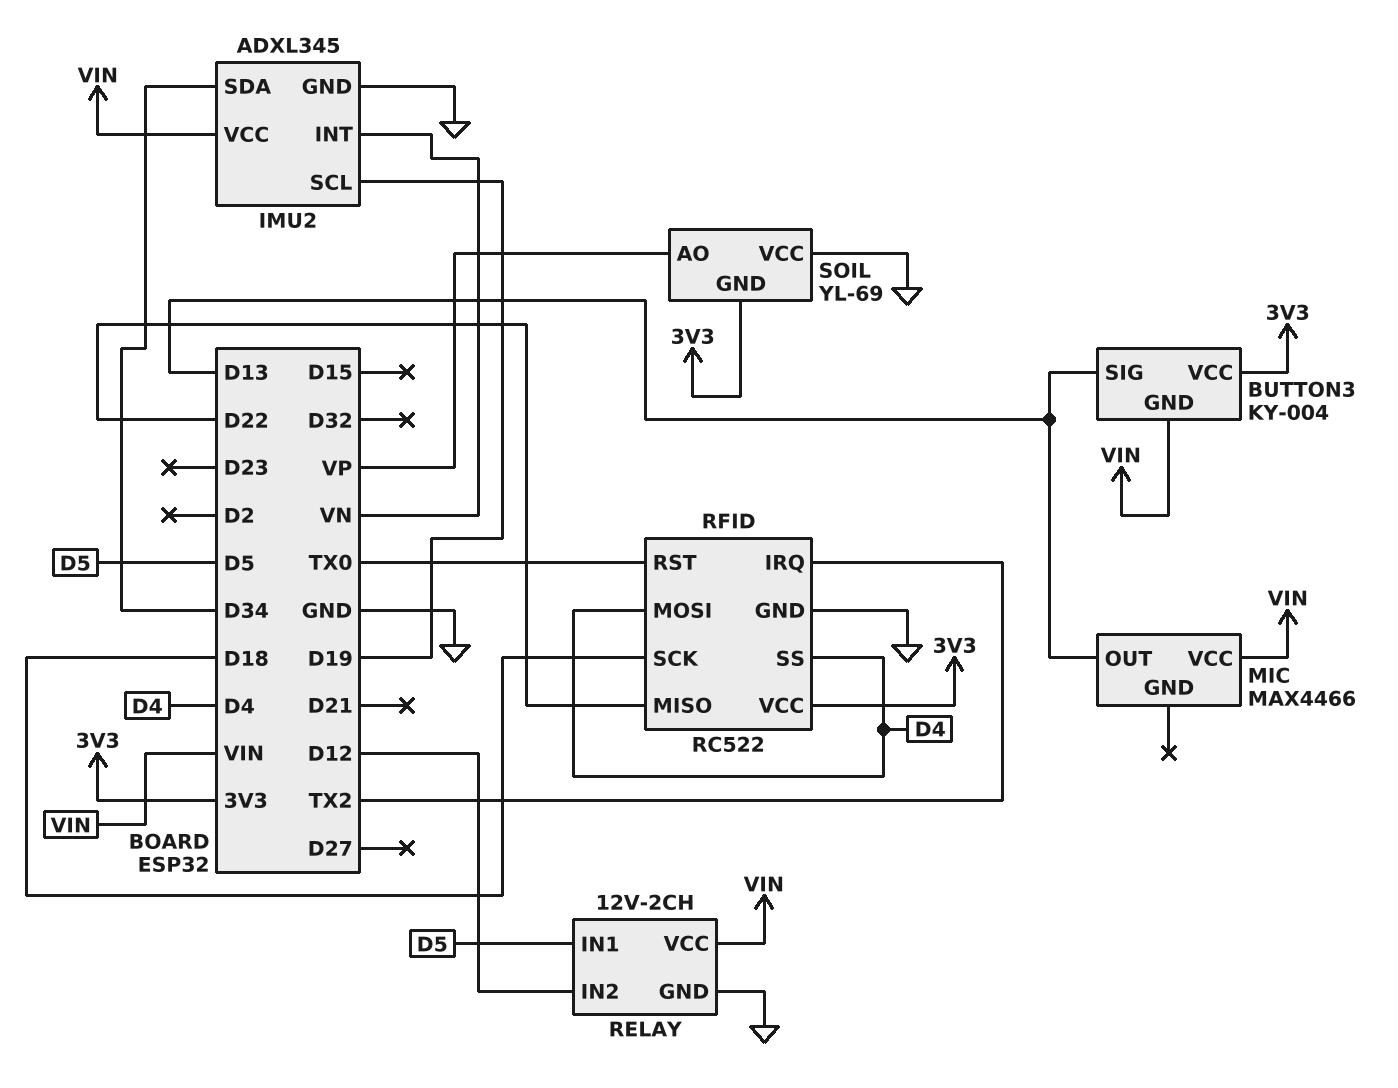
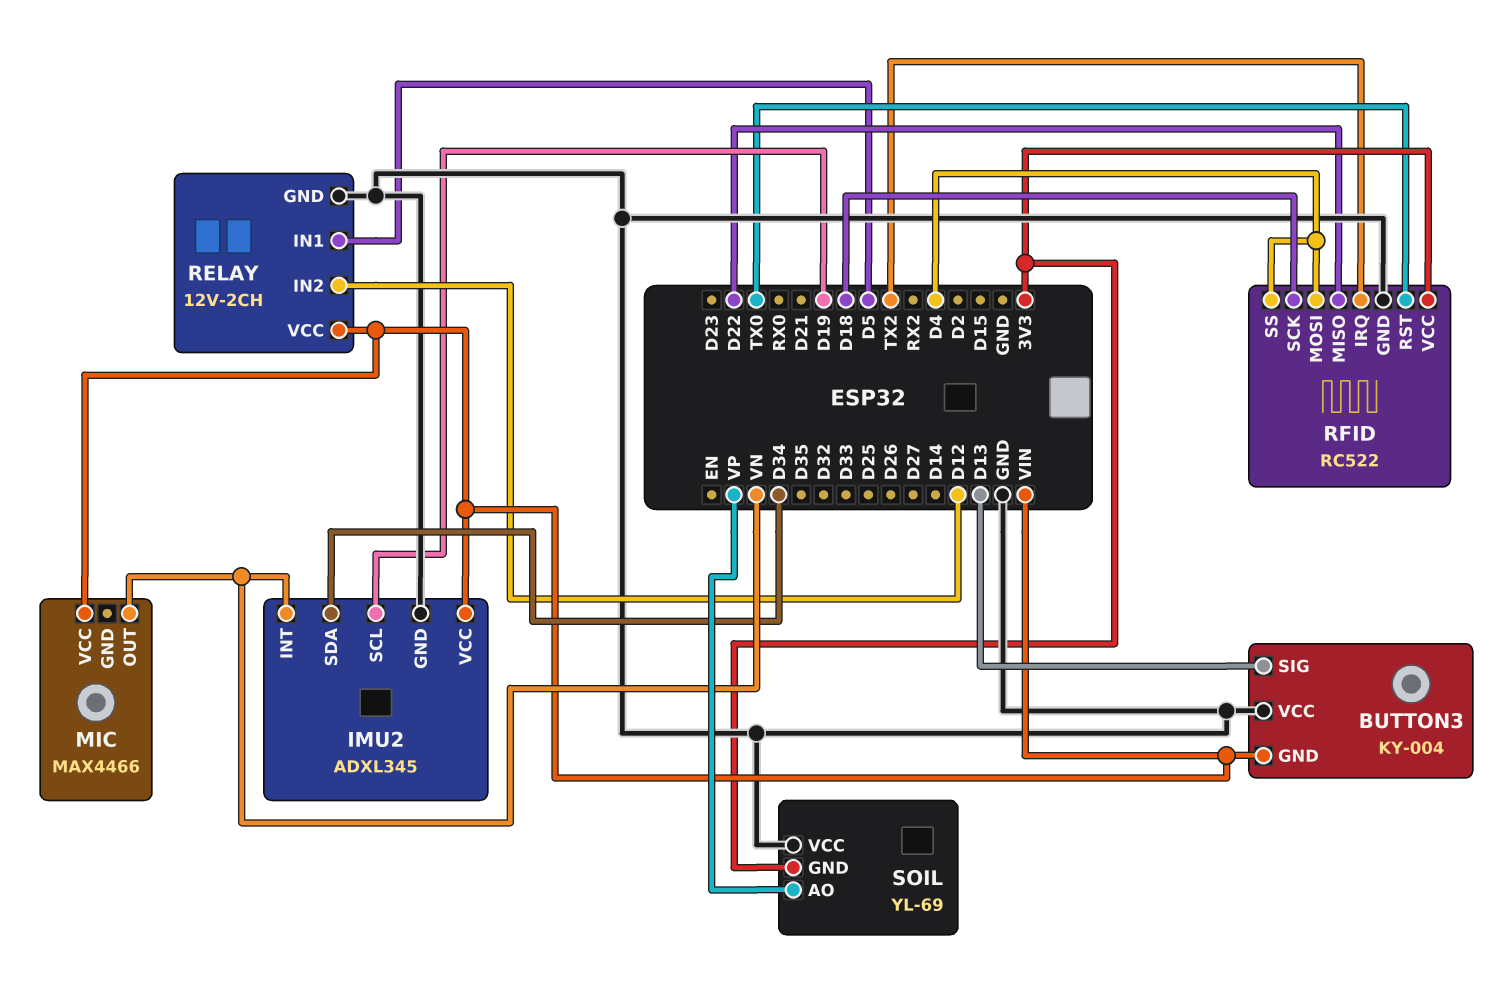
BUTTON3 pin VCC: 3V3 -> GND
MIC pin OUT: D13 -> VN

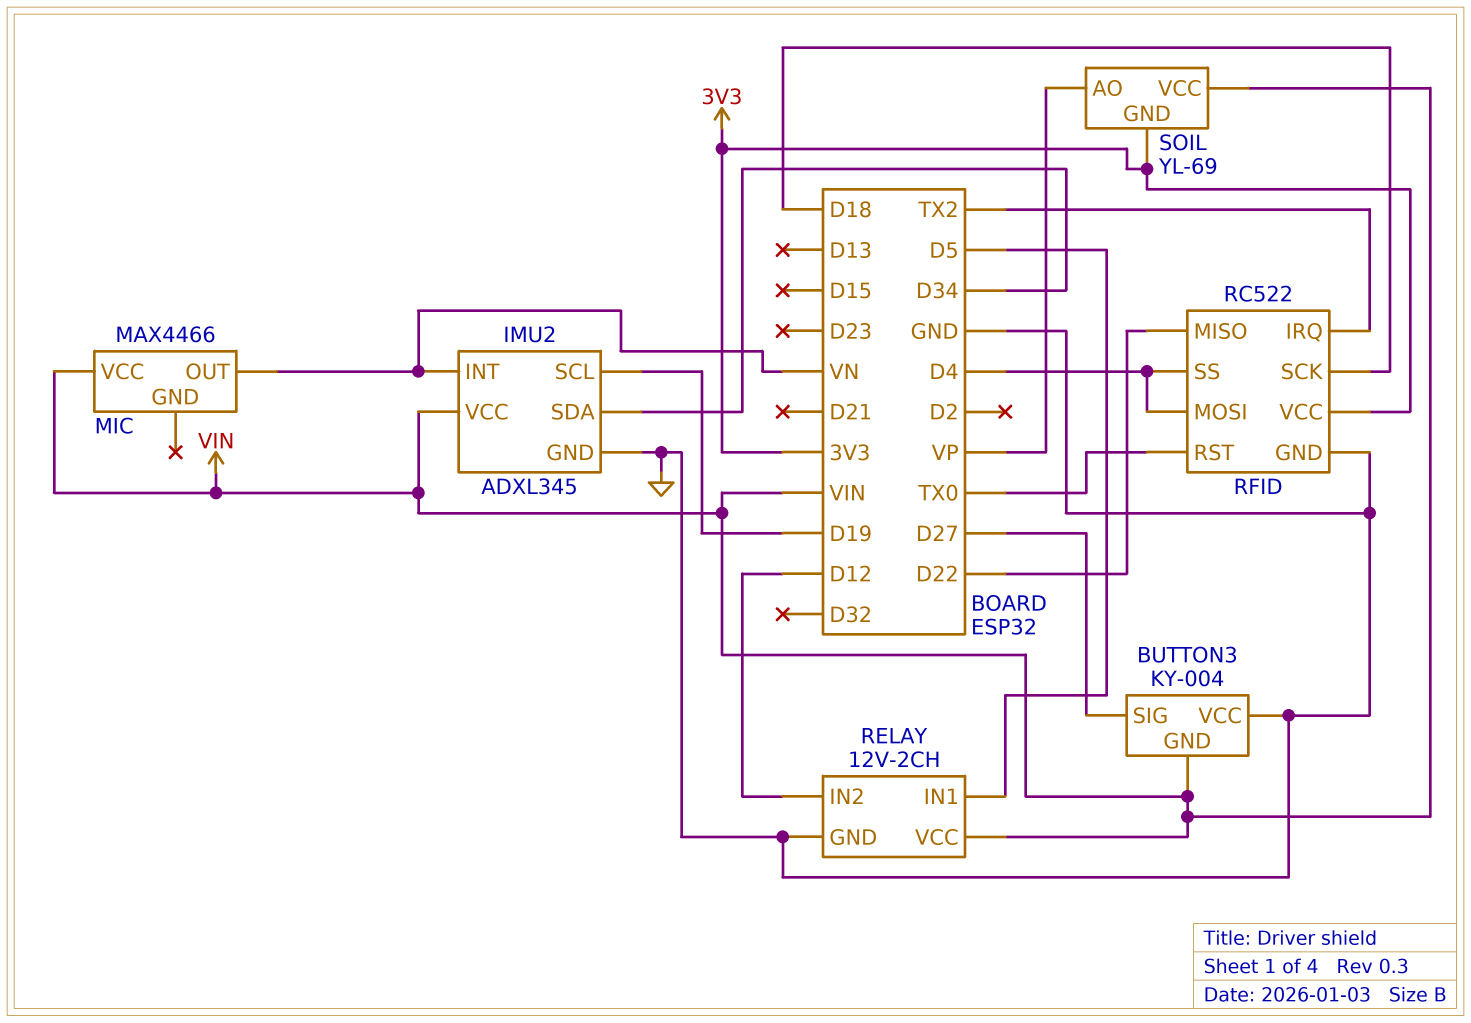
BUTTON3 pin SIG: D13 -> D27
SOIL pin VCC: GND -> VIN

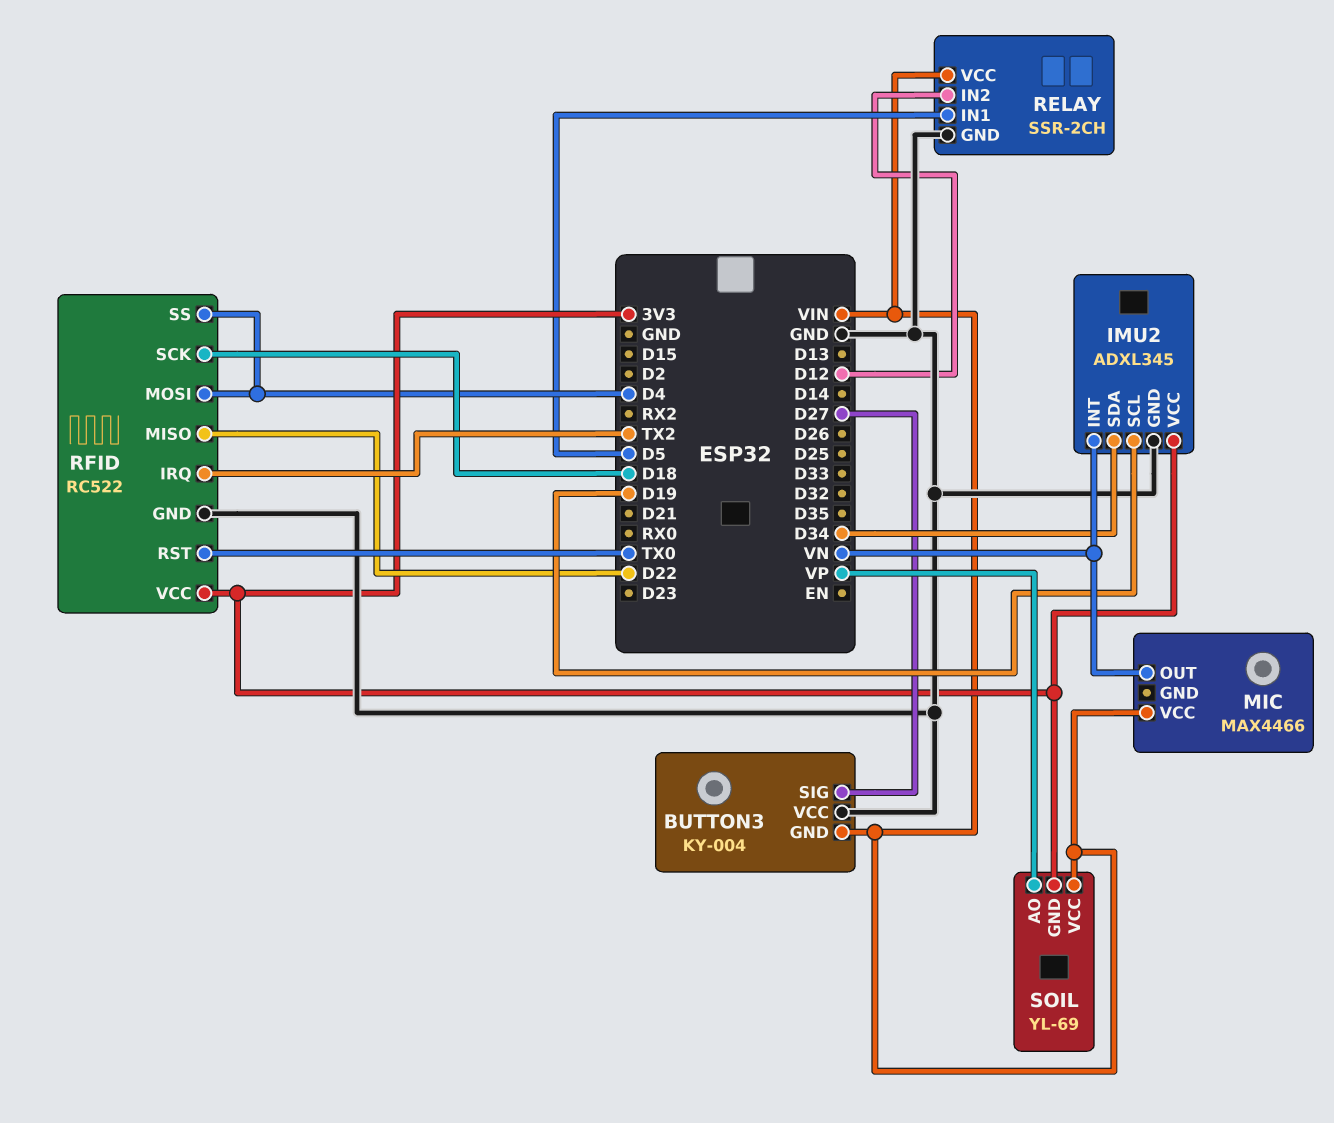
IMU2 pin VCC: VIN -> 3V3
RELAY: 12V-2CH -> SSR-2CH

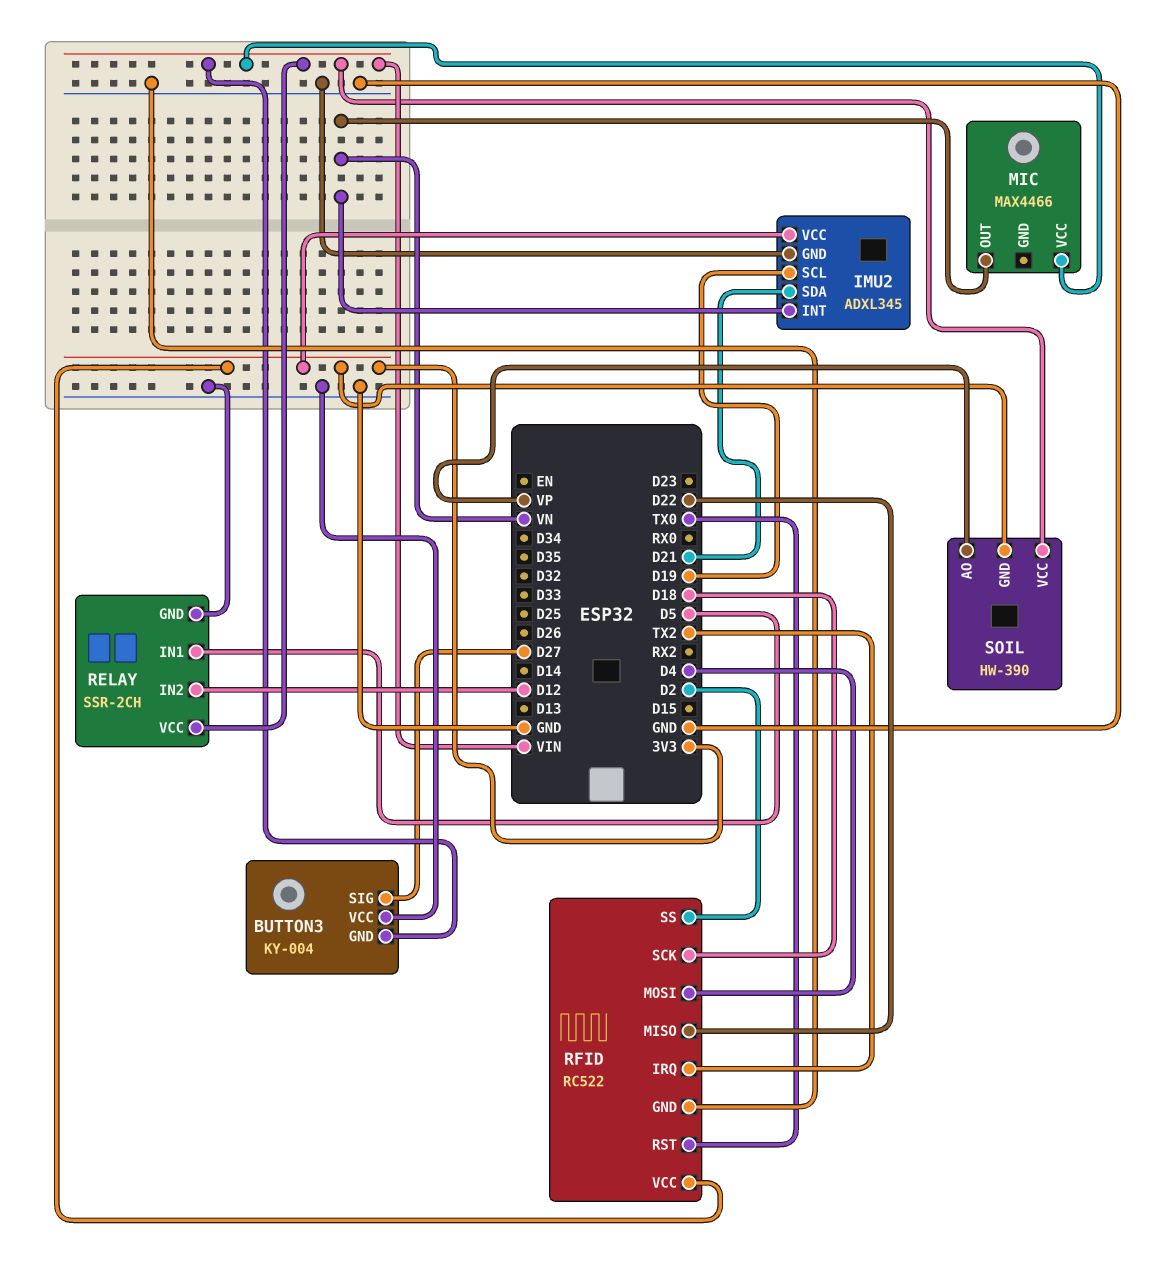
IMU2 pin SDA: D34 -> D21
RFID pin SS: D4 -> D2
SOIL: YL-69 -> HW-390

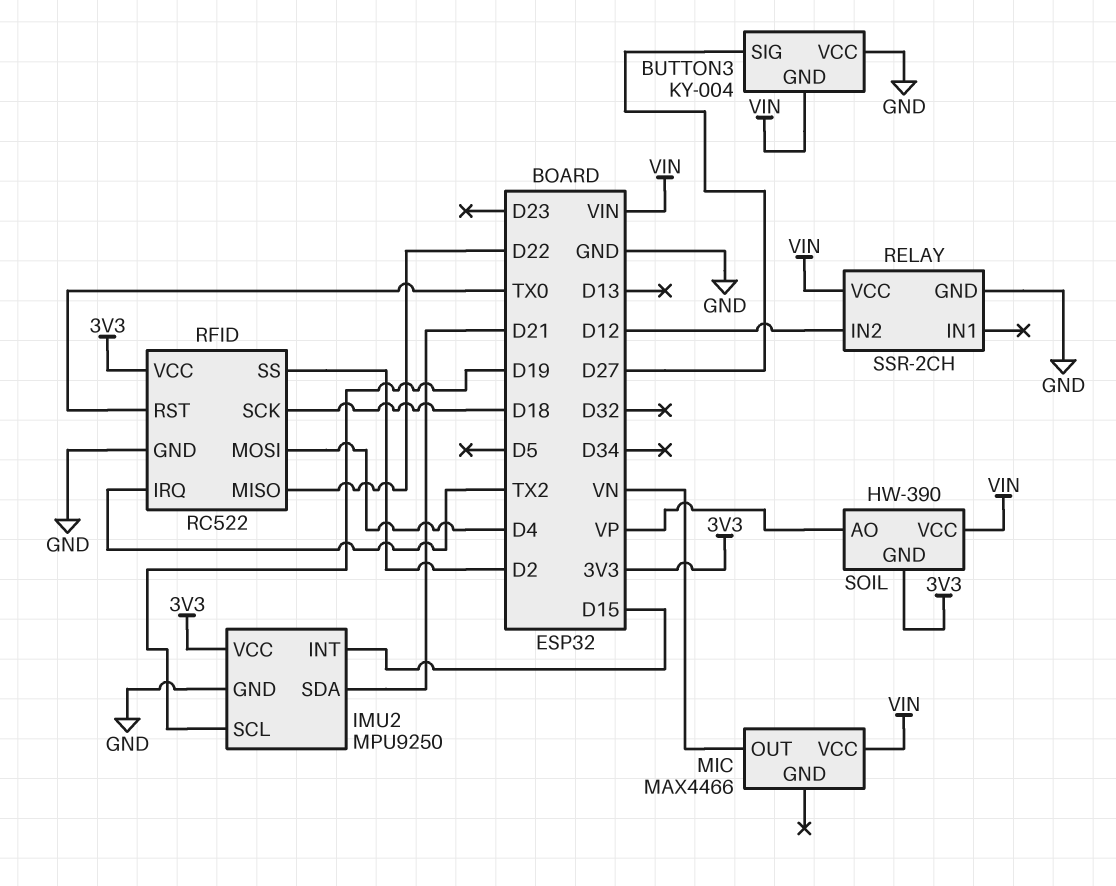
IMU2: ADXL345 -> MPU9250
IMU2 pin INT: VN -> D15
RELAY pin IN1: D5 -> none

